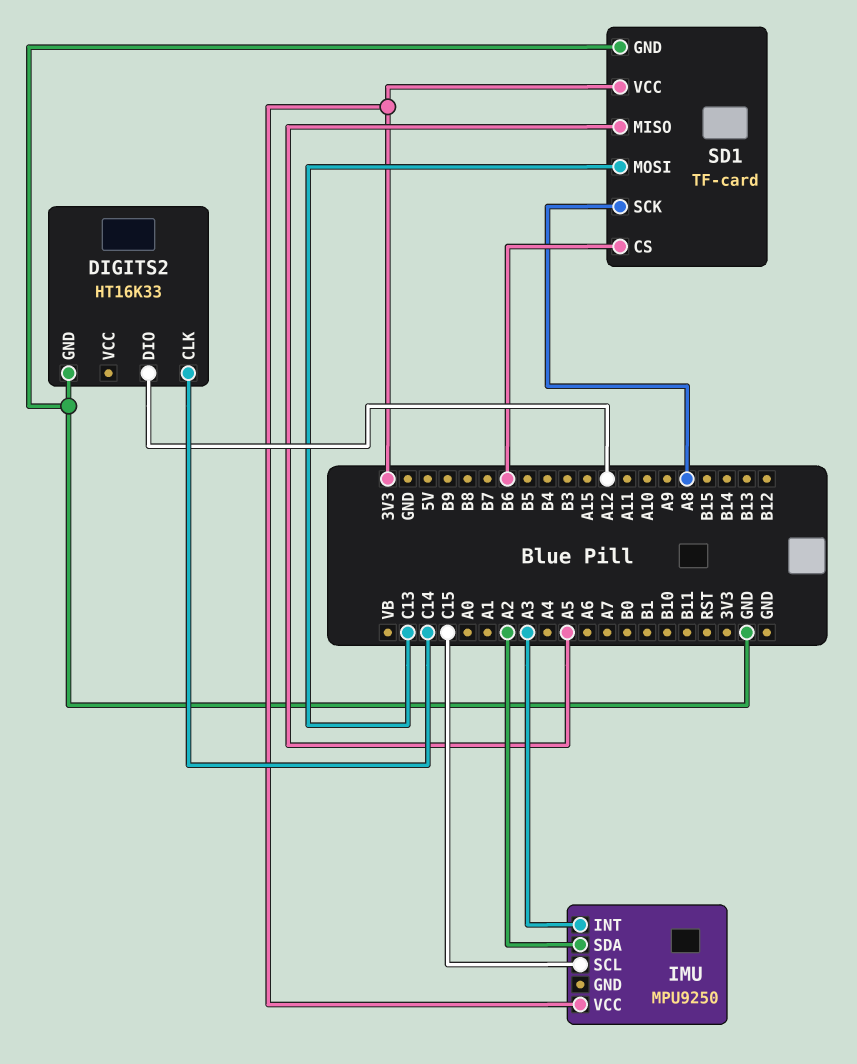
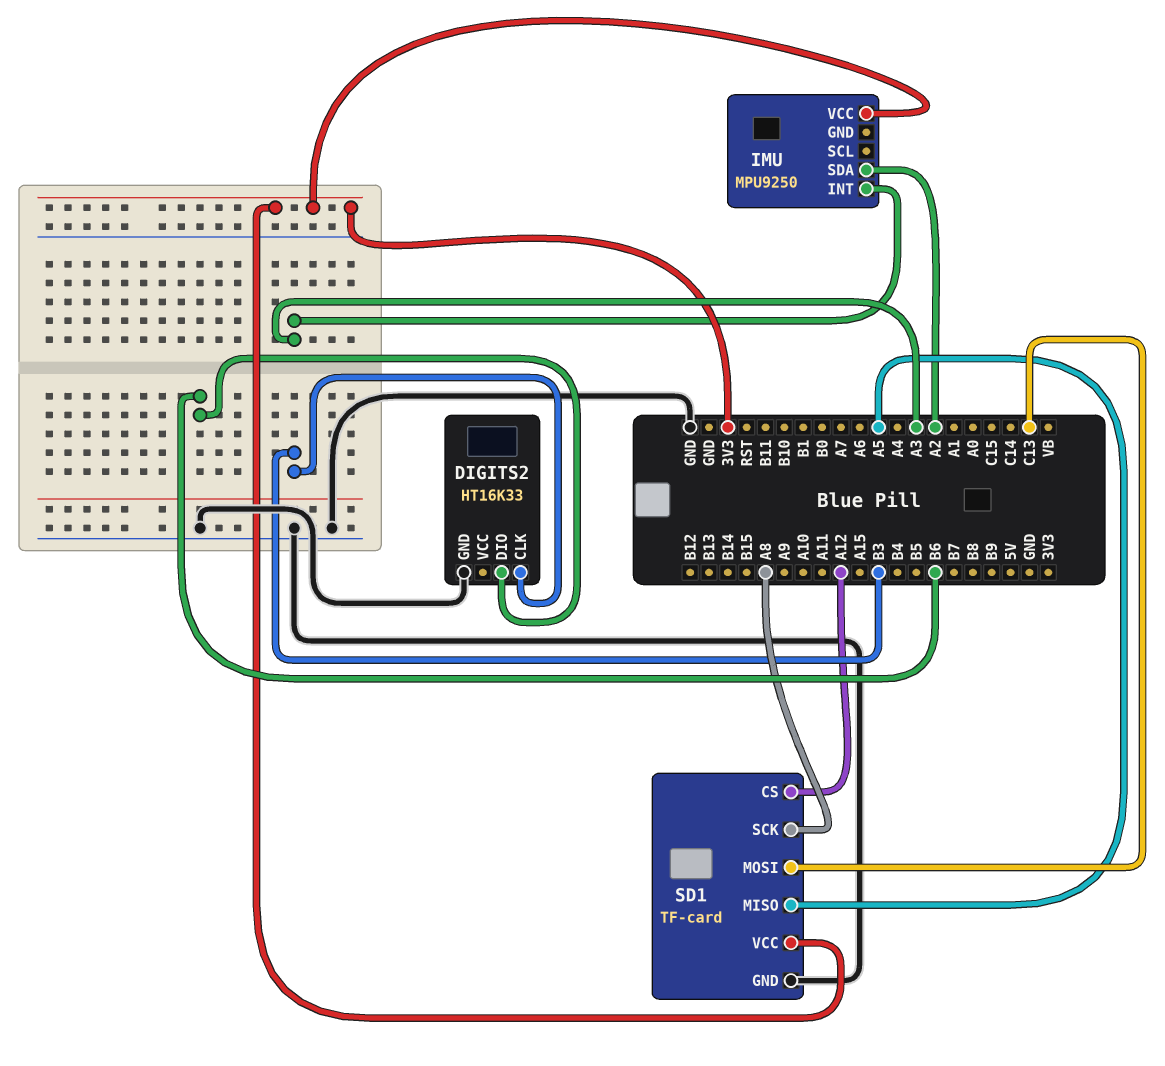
DIGITS2 pin CLK: C14 -> B3
DIGITS2 pin DIO: A12 -> B6
IMU pin SCL: C15 -> none
SD1 pin CS: B6 -> A12

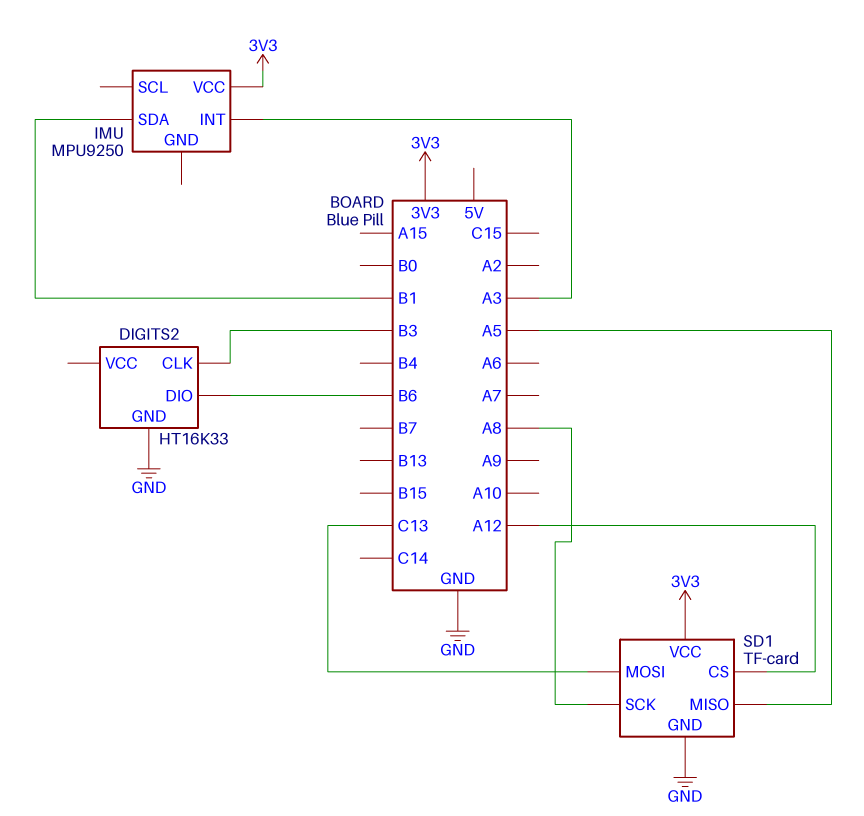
IMU pin SDA: A2 -> B1

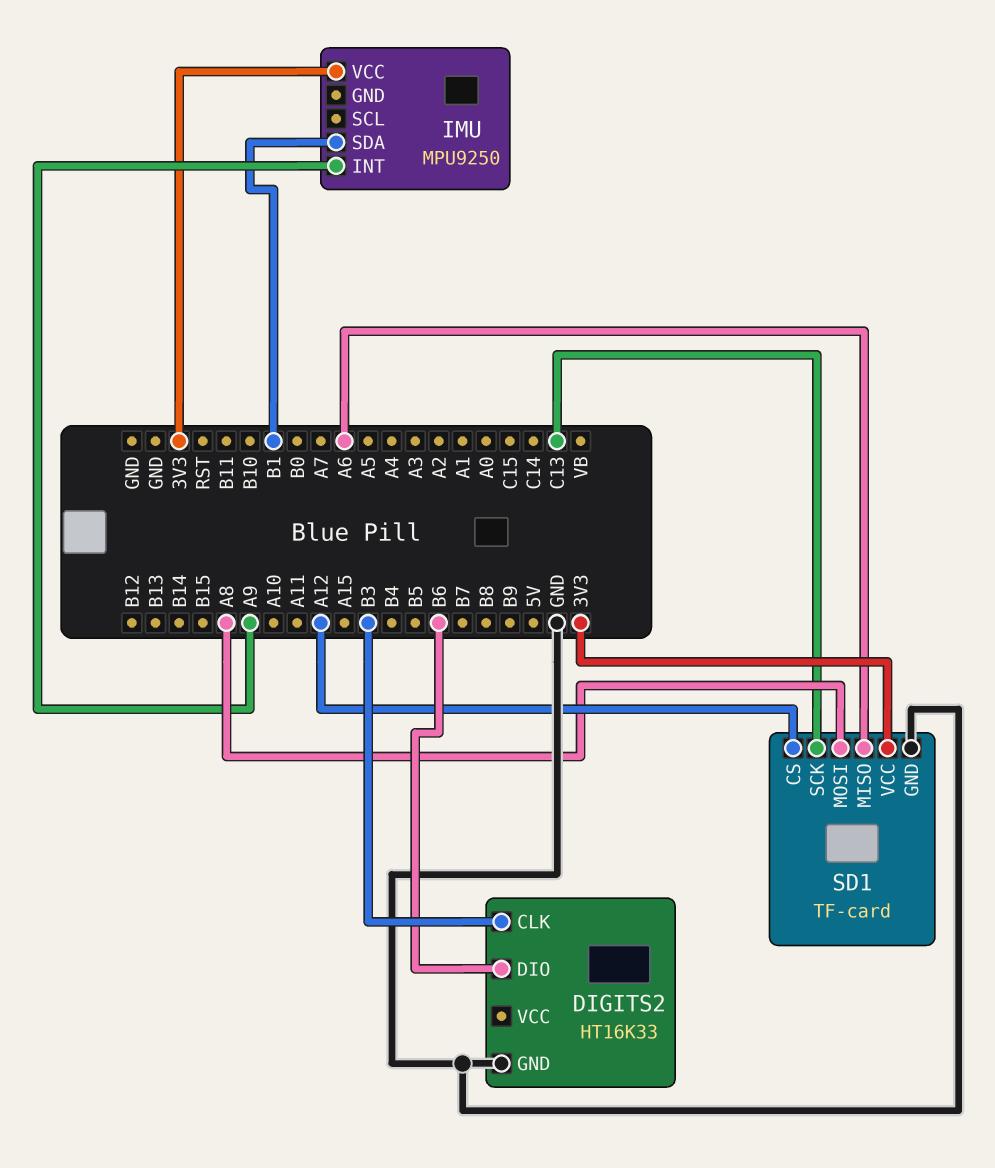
IMU pin INT: A3 -> A9
SD1 pin MISO: A5 -> A6
SD1 pin MOSI: C13 -> A8
SD1 pin SCK: A8 -> C13

